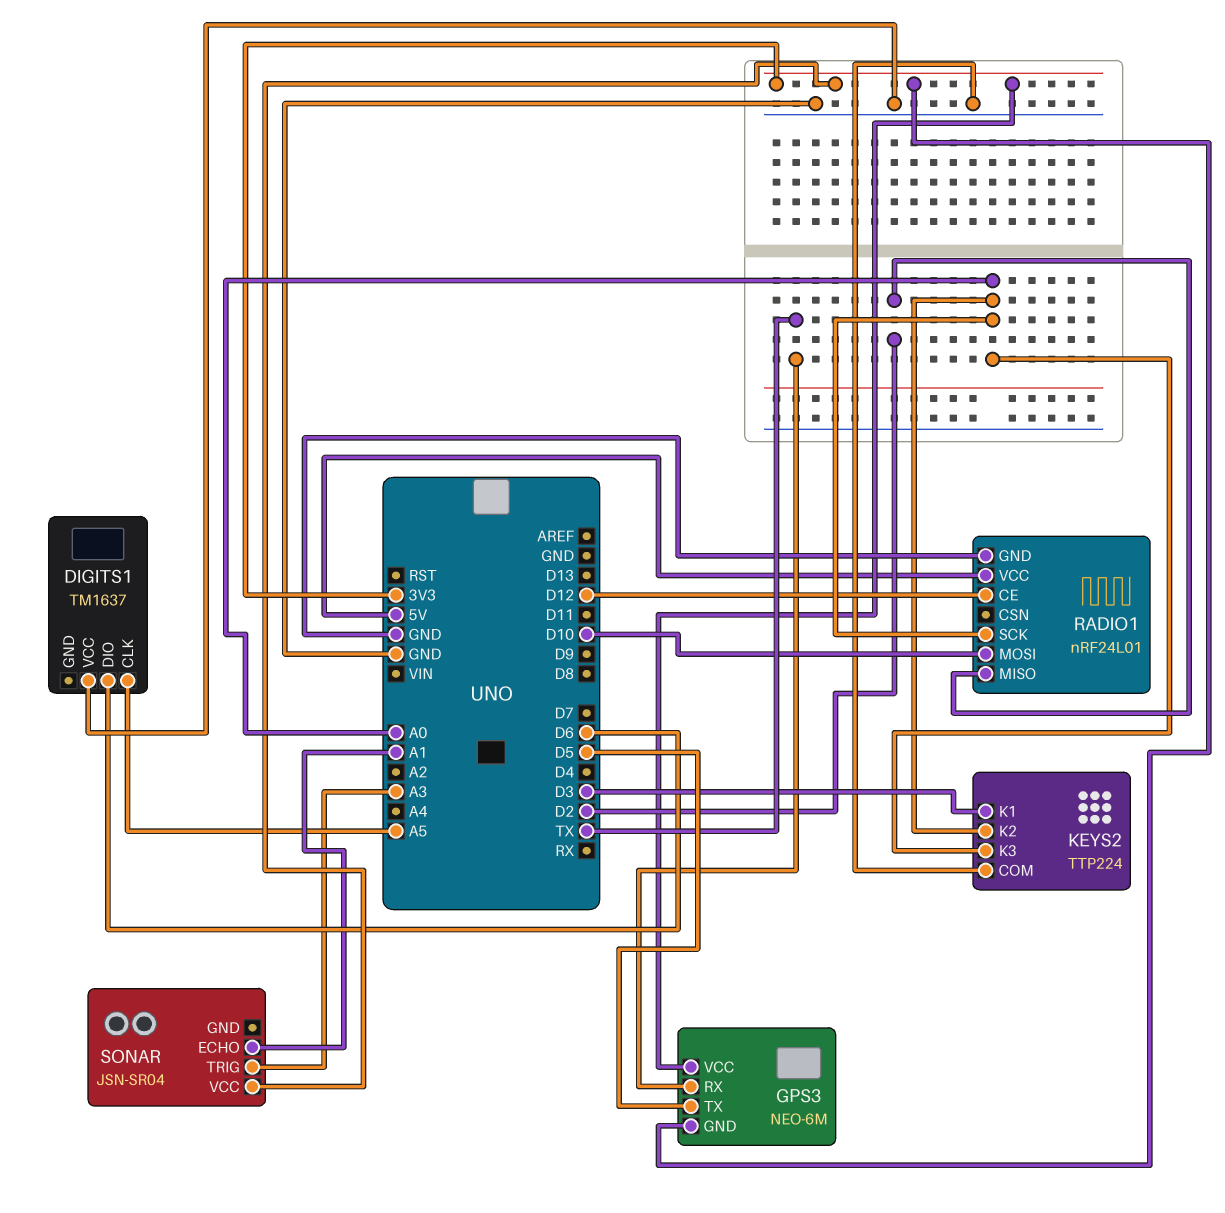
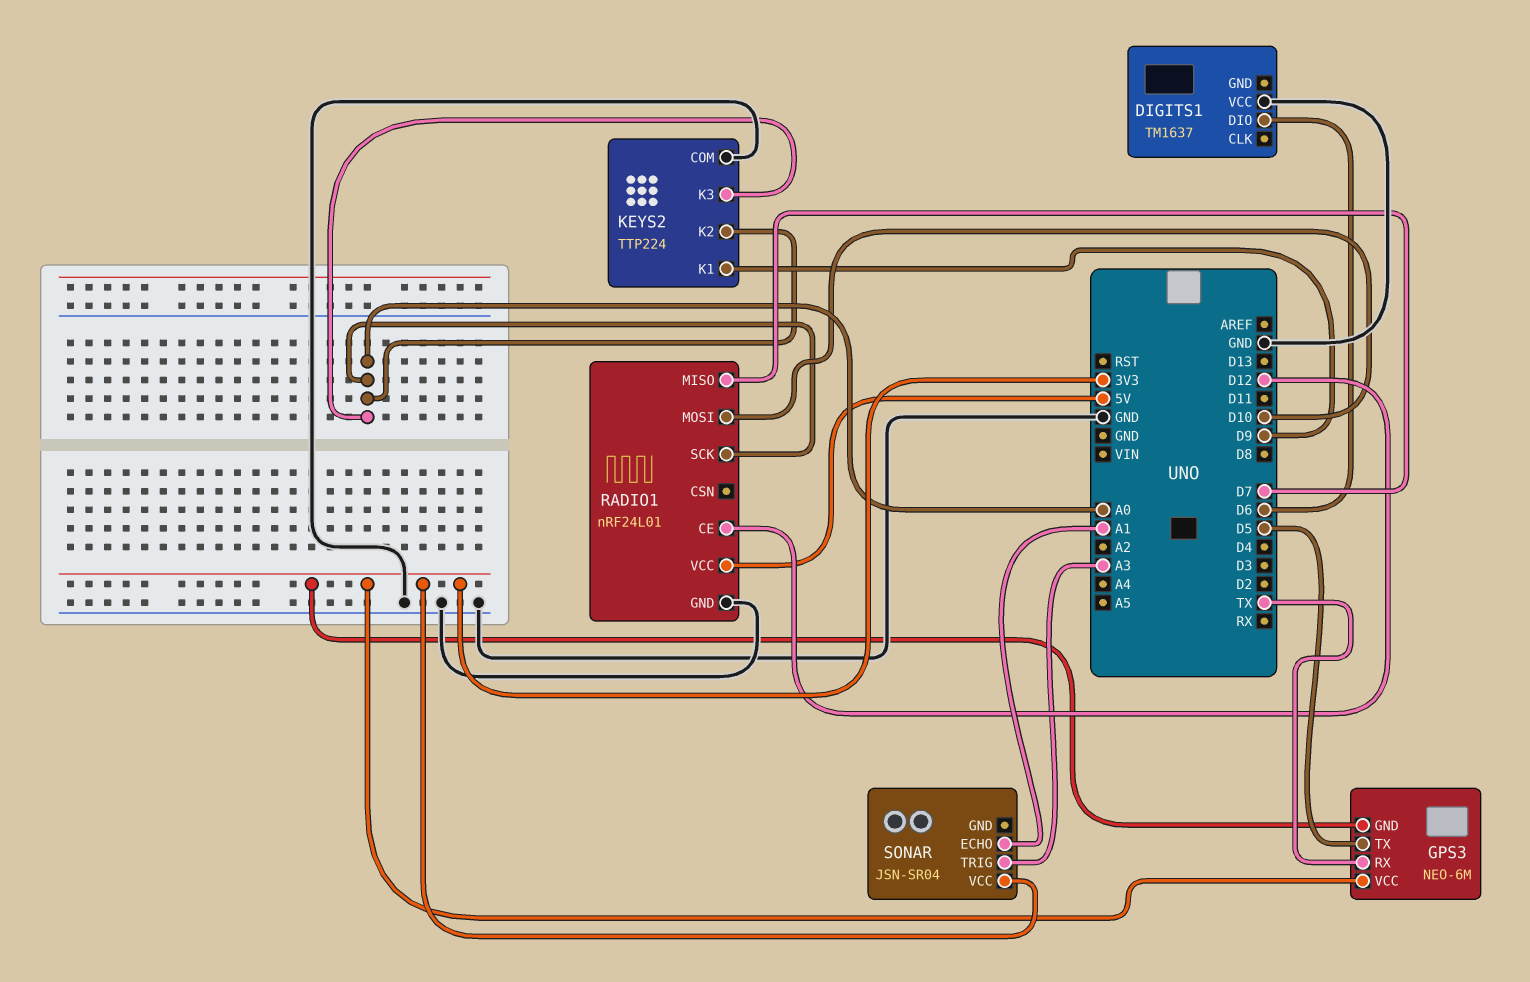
DIGITS1 pin CLK: A5 -> none
KEYS2 pin K1: D3 -> D9
RADIO1 pin MISO: D2 -> D7

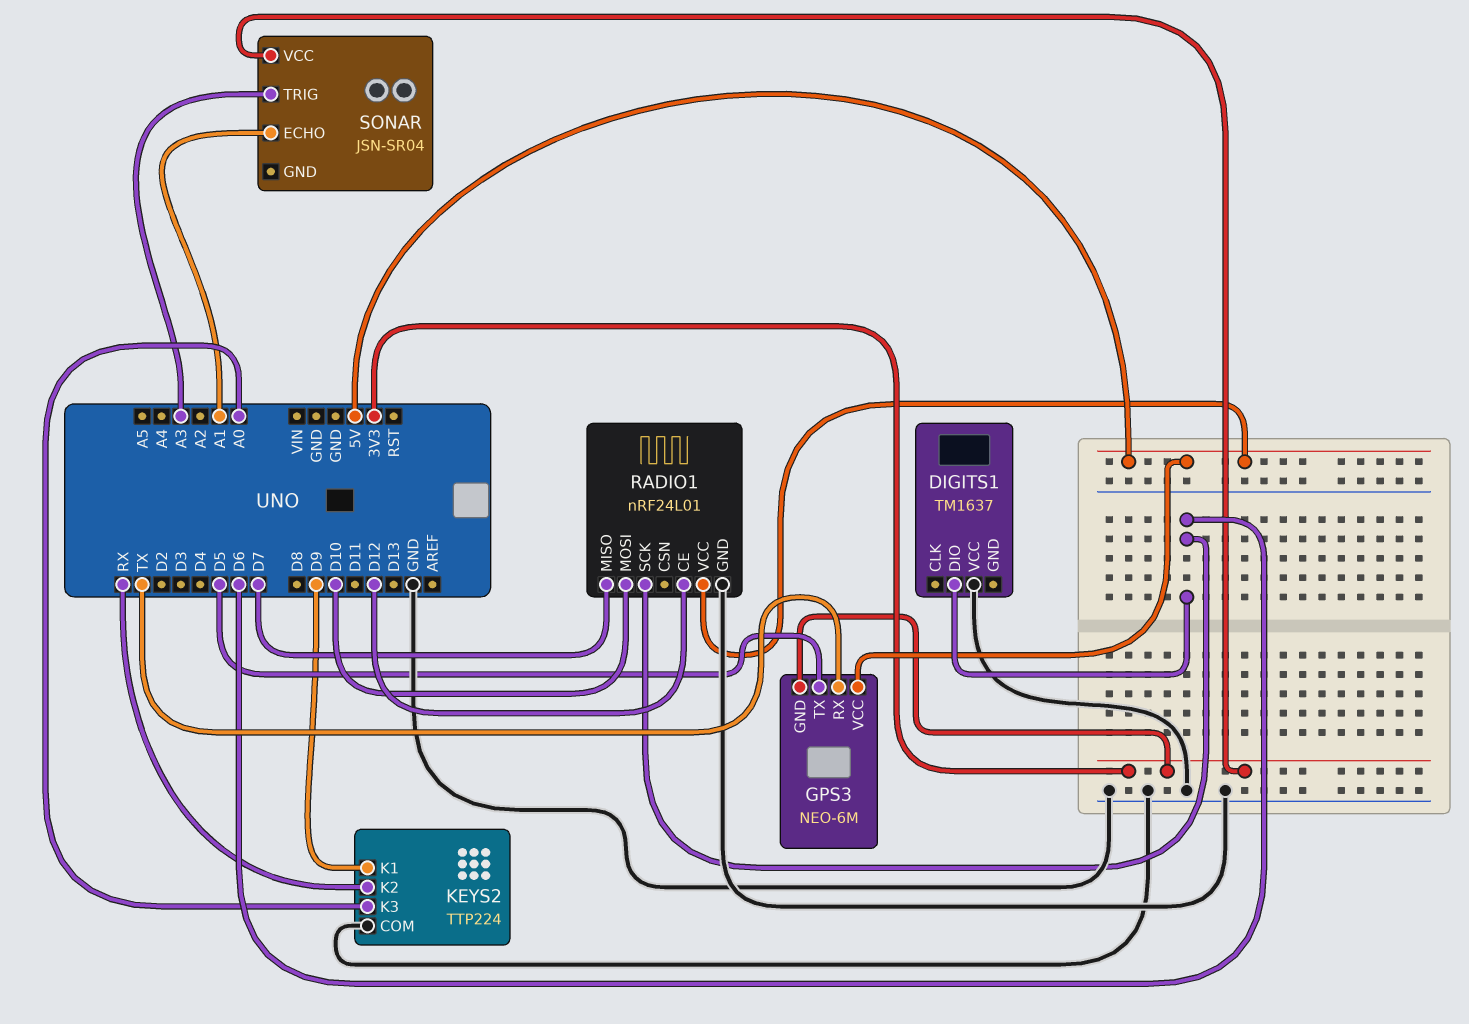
GPS3 pin VCC: 3V3 -> 5V
KEYS2 pin K2: A0 -> RX
RADIO1 pin SCK: A0 -> D6

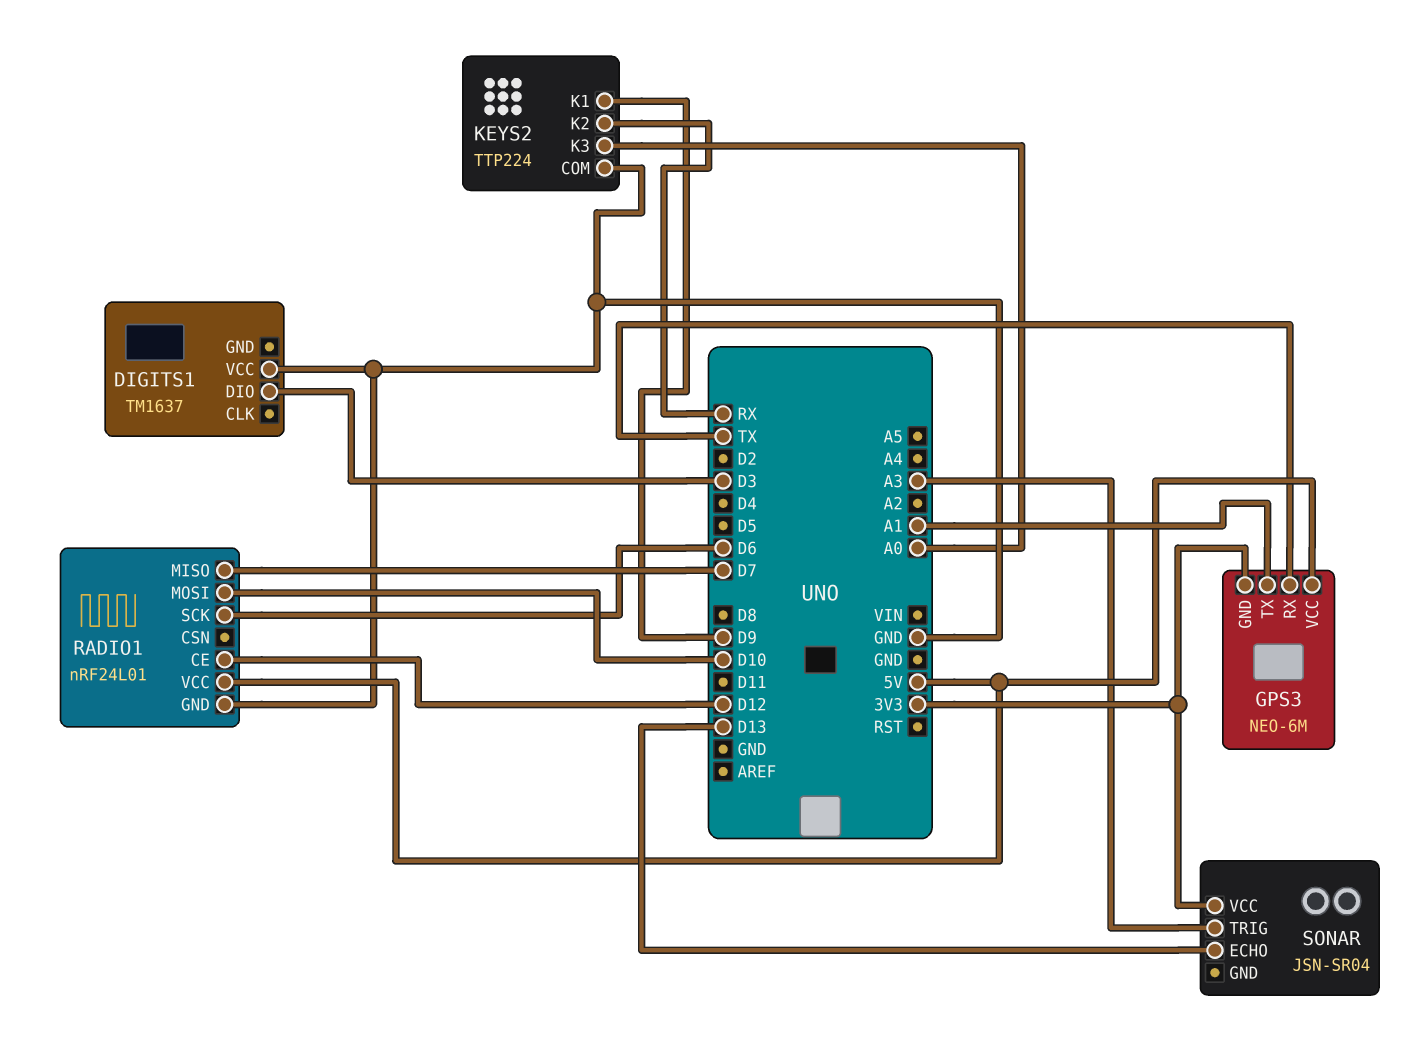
DIGITS1 pin DIO: D6 -> D3
GPS3 pin TX: D5 -> A1
SONAR pin ECHO: A1 -> D13

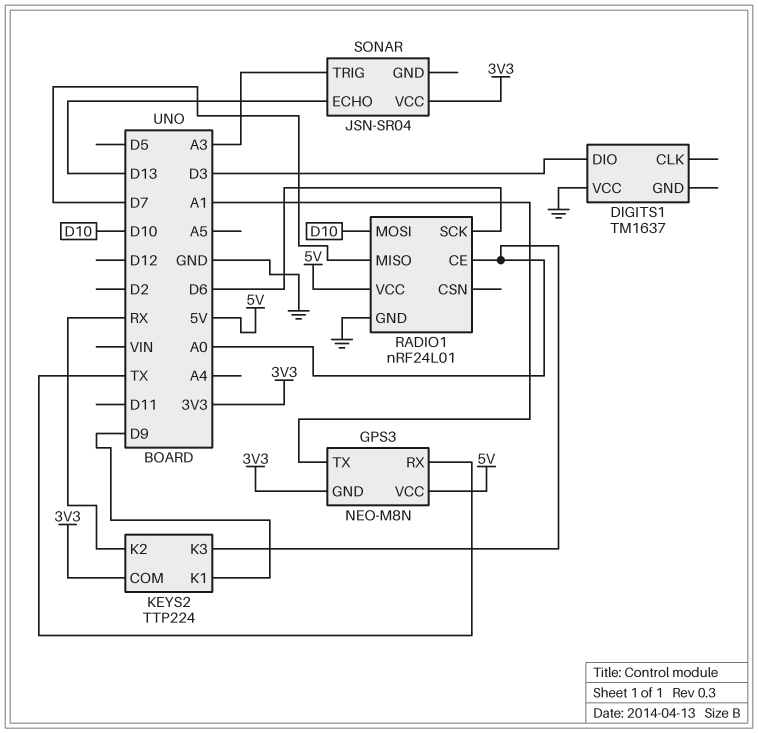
GPS3: NEO-6M -> NEO-M8N
KEYS2 pin COM: GND -> 3V3
RADIO1 pin CE: D12 -> A0

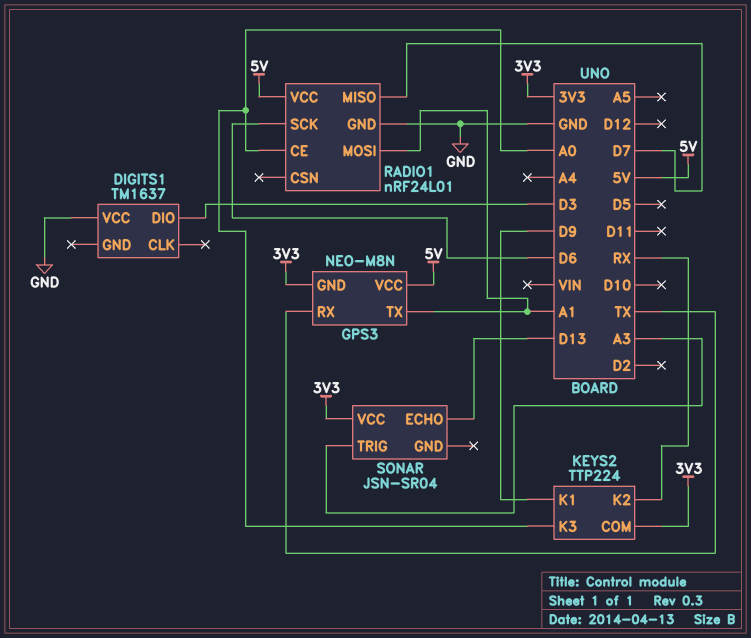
RADIO1 pin MOSI: D10 -> A1

